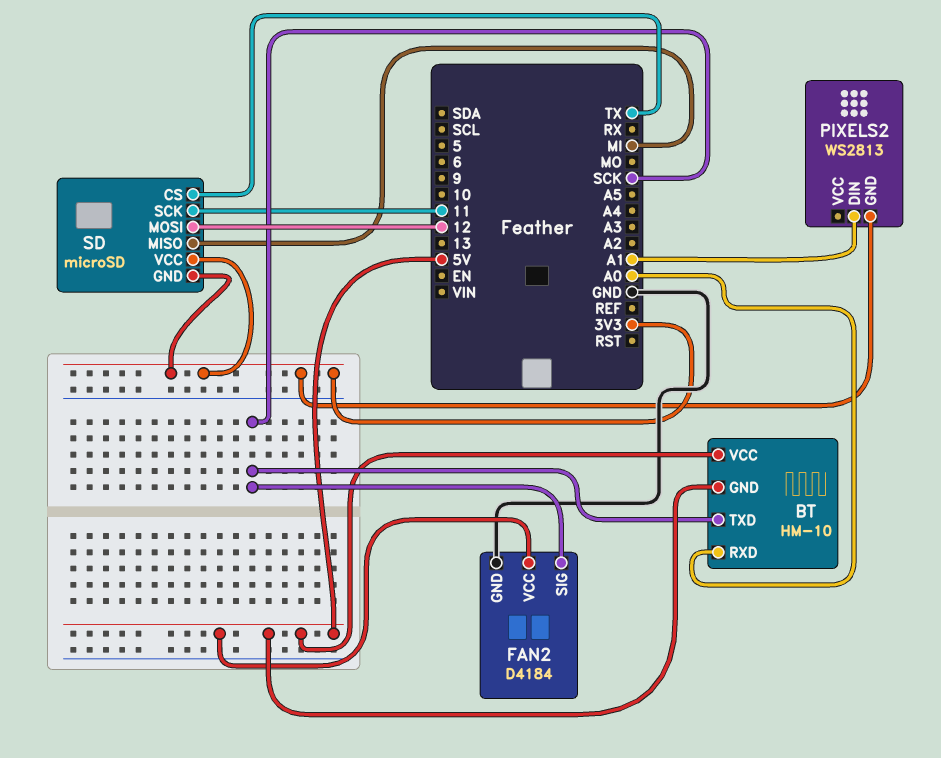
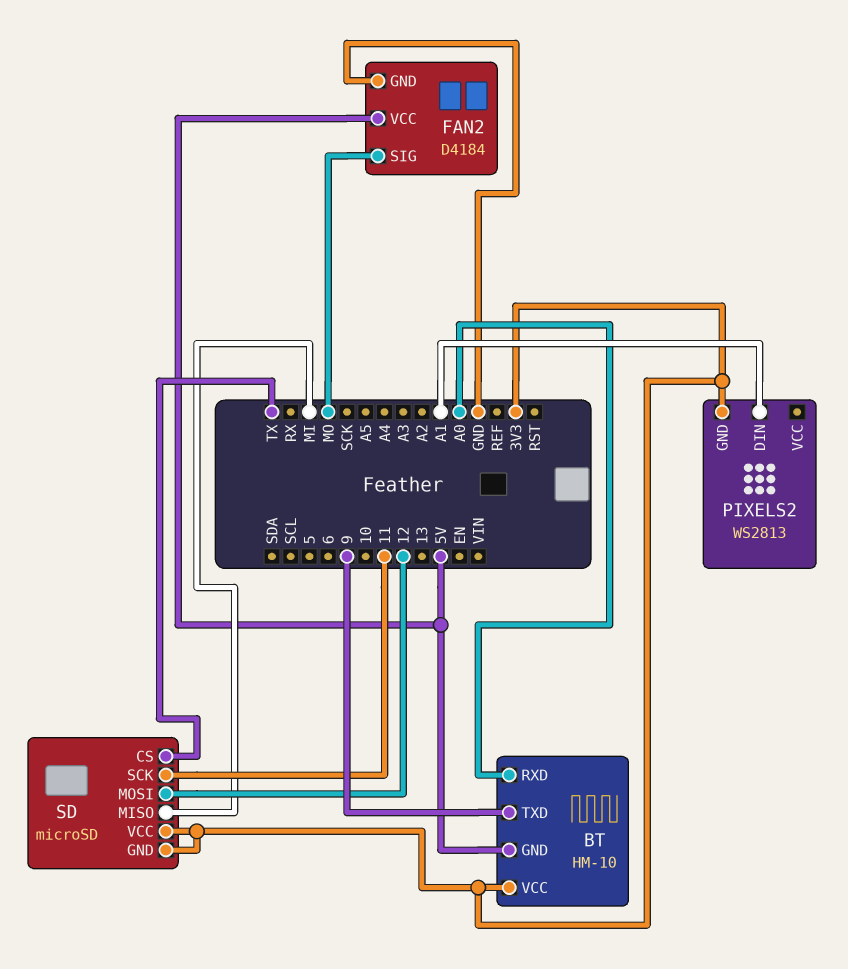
BT pin TXD: SCK -> 9
BT pin VCC: 5V -> 3V3
FAN2 pin SIG: SCK -> MO

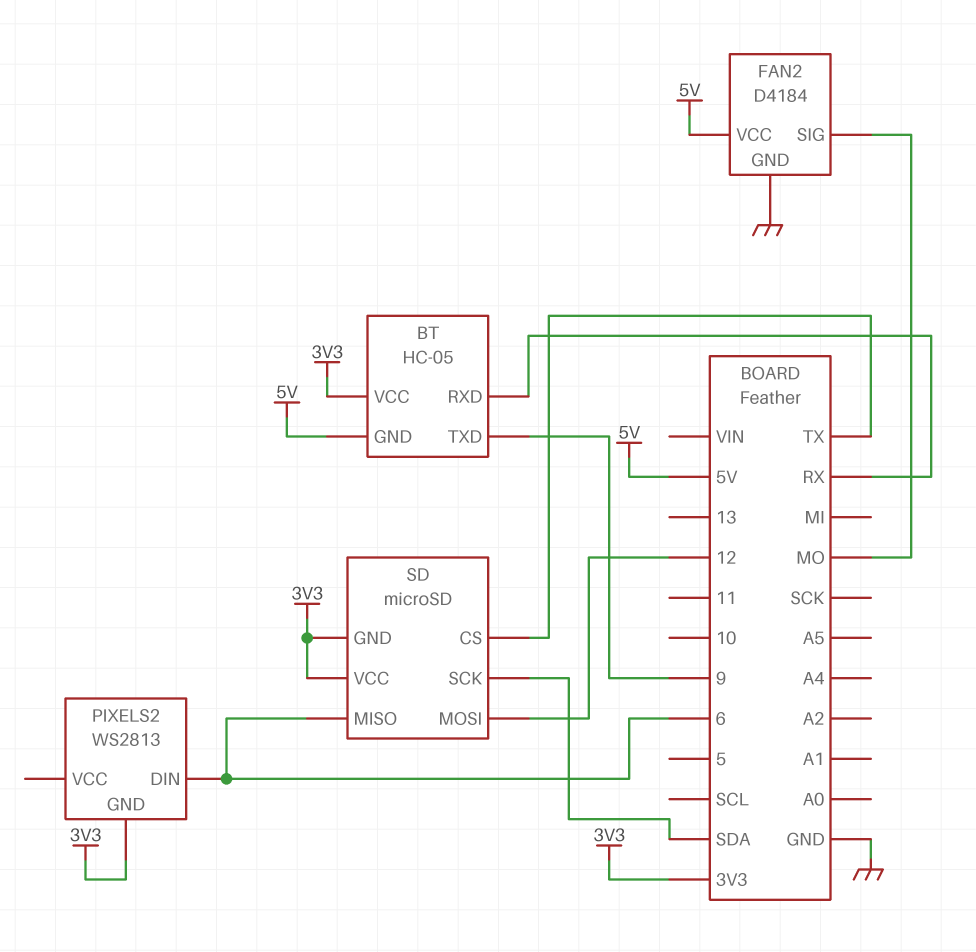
BT: HM-10 -> HC-05
BT pin RXD: A0 -> RX
PIXELS2 pin DIN: A1 -> 6
SD pin MISO: MI -> 6
SD pin SCK: 11 -> SDA

